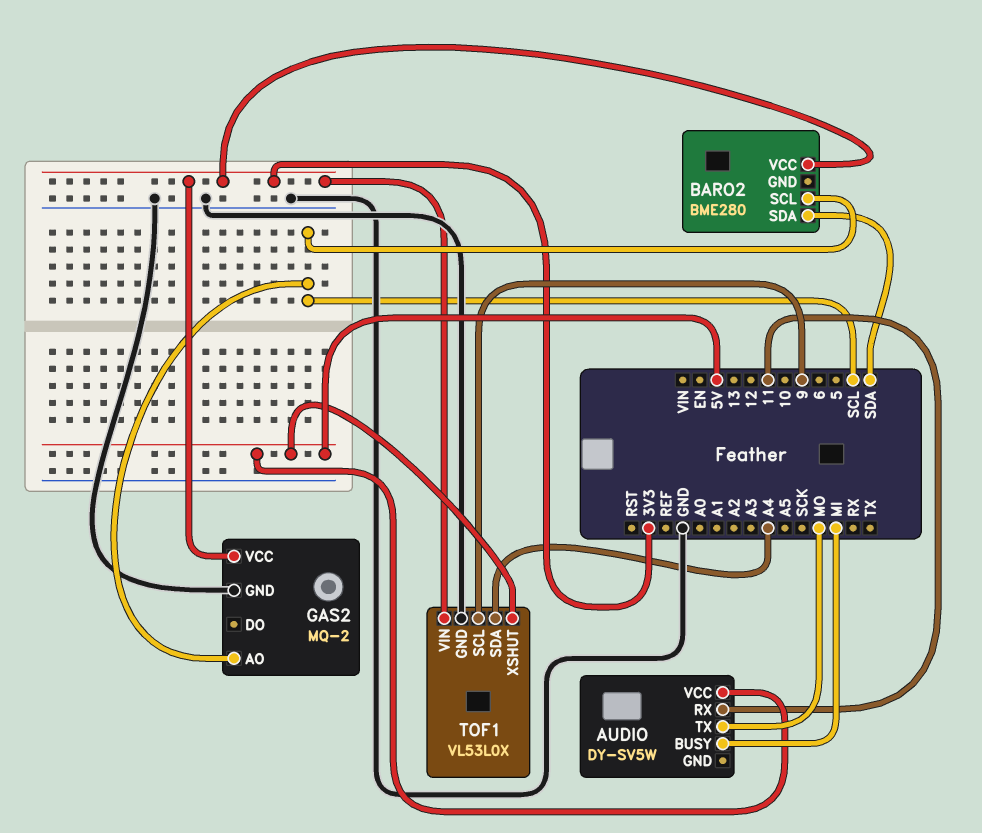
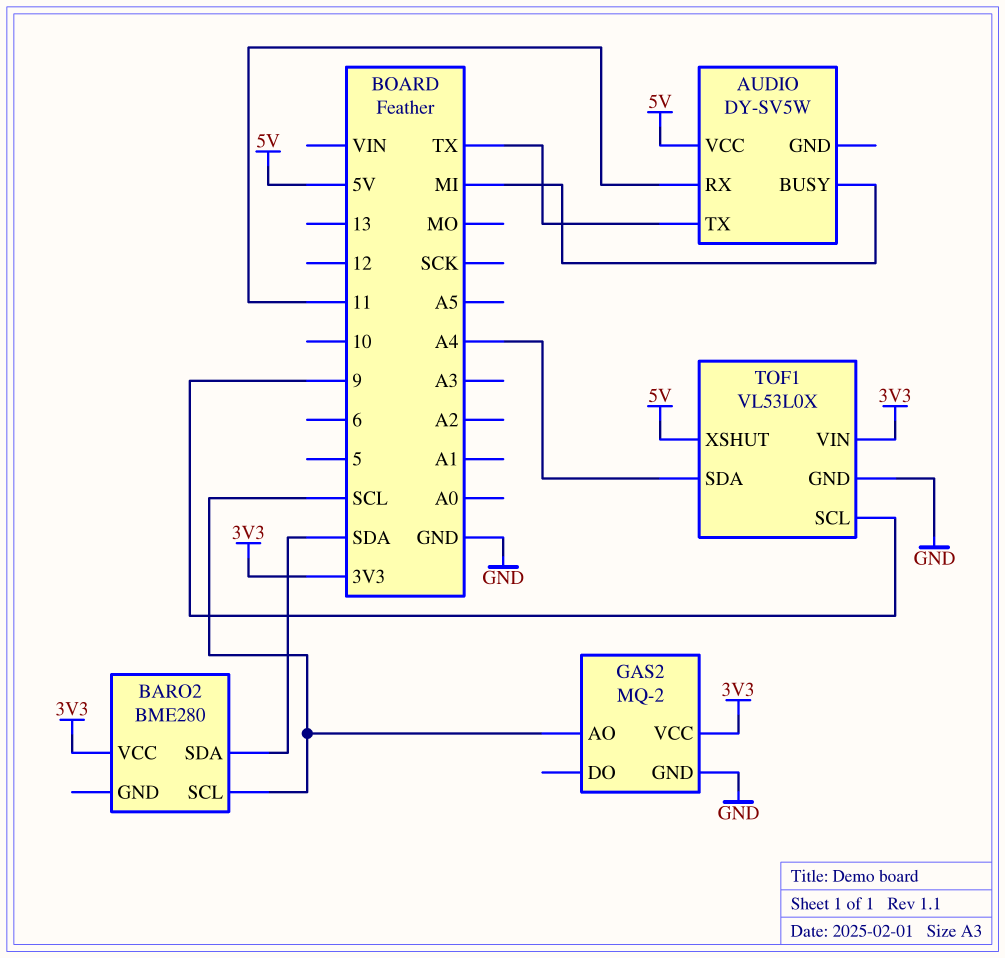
AUDIO pin TX: MO -> TX

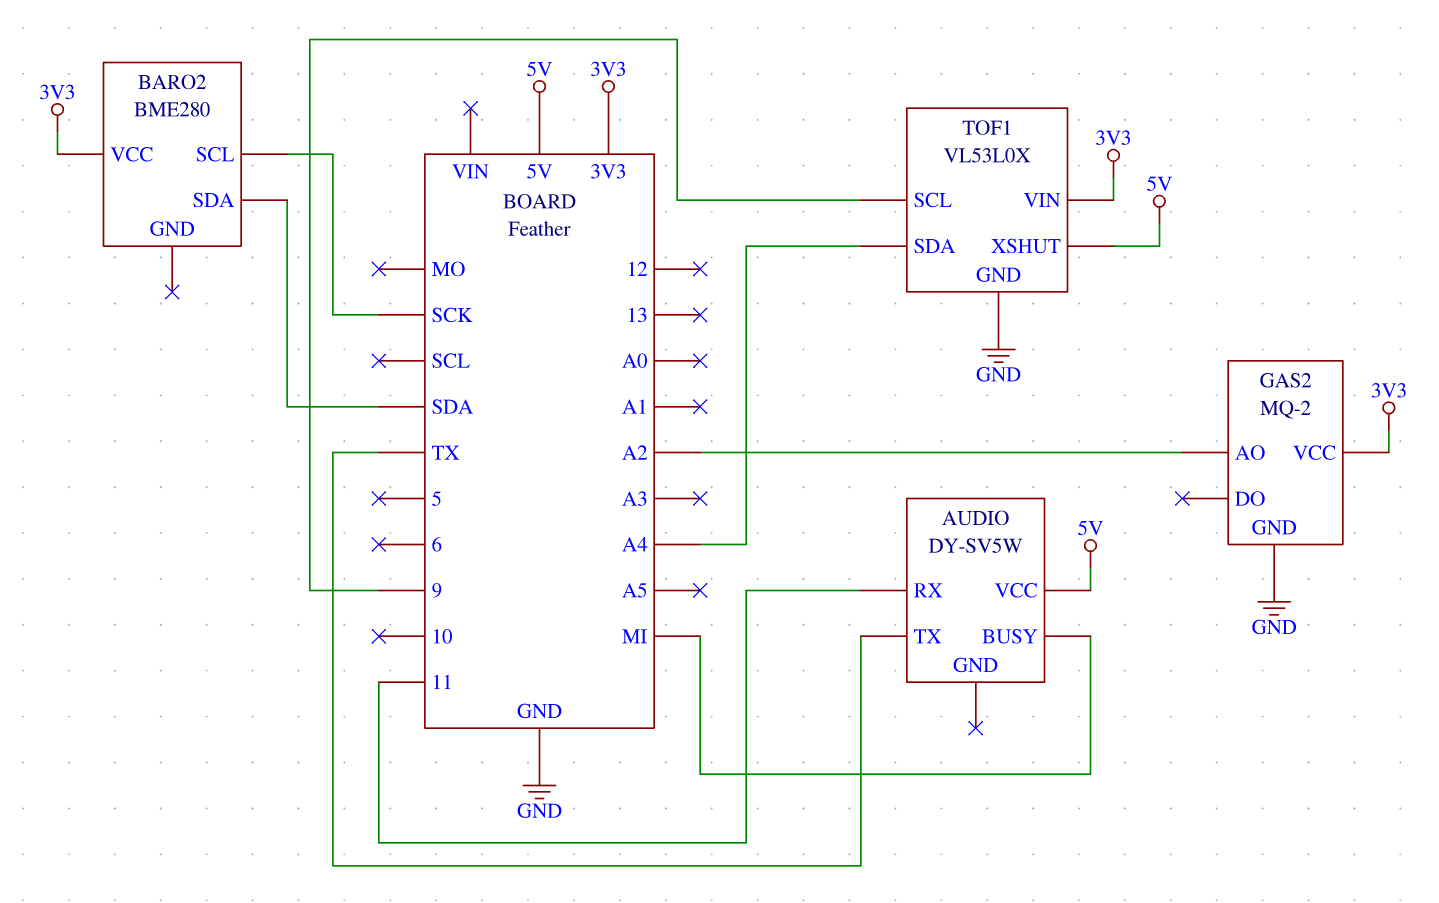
BARO2 pin SCL: SCL -> SCK
GAS2 pin AO: SCL -> A2

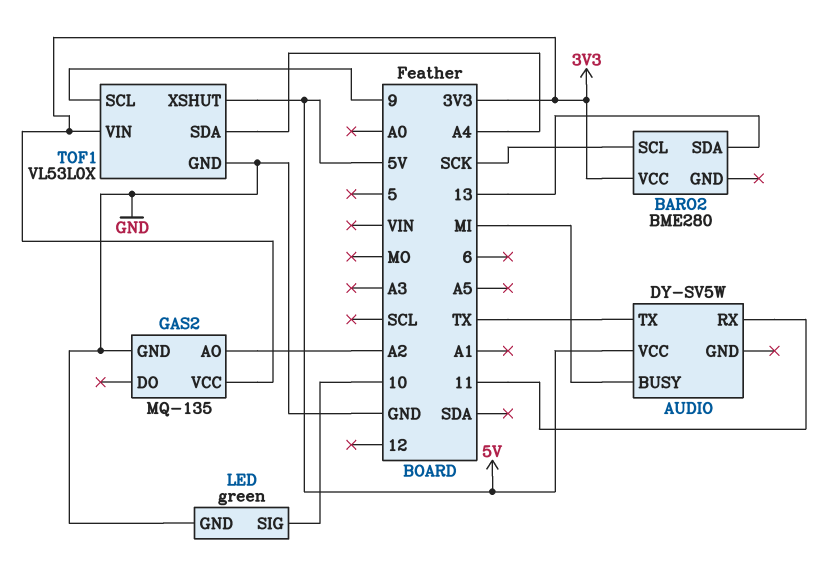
BARO2 pin SDA: SDA -> 13
GAS2: MQ-2 -> MQ-135
LED: none -> green
LED pin GND: none -> GND
LED pin SIG: none -> 10

